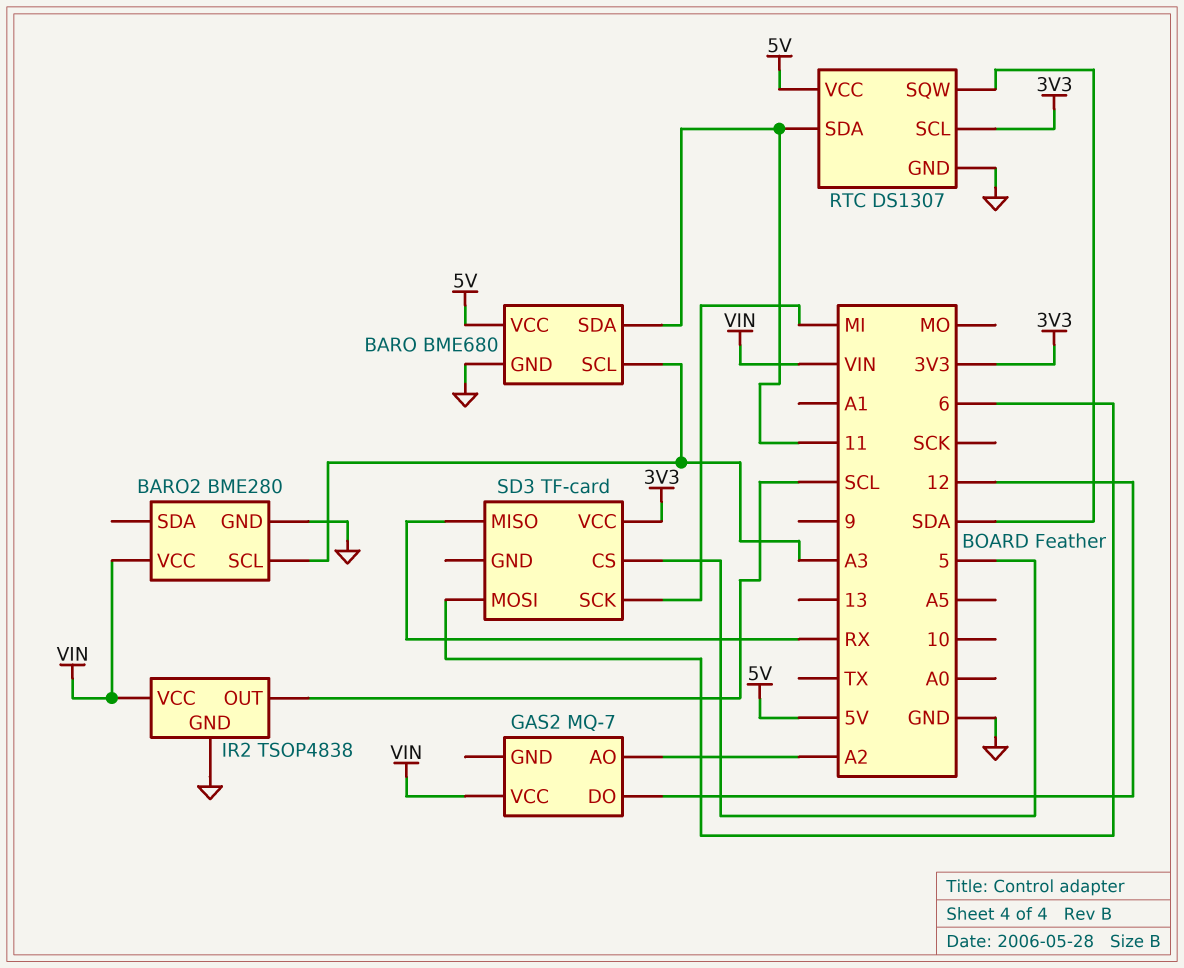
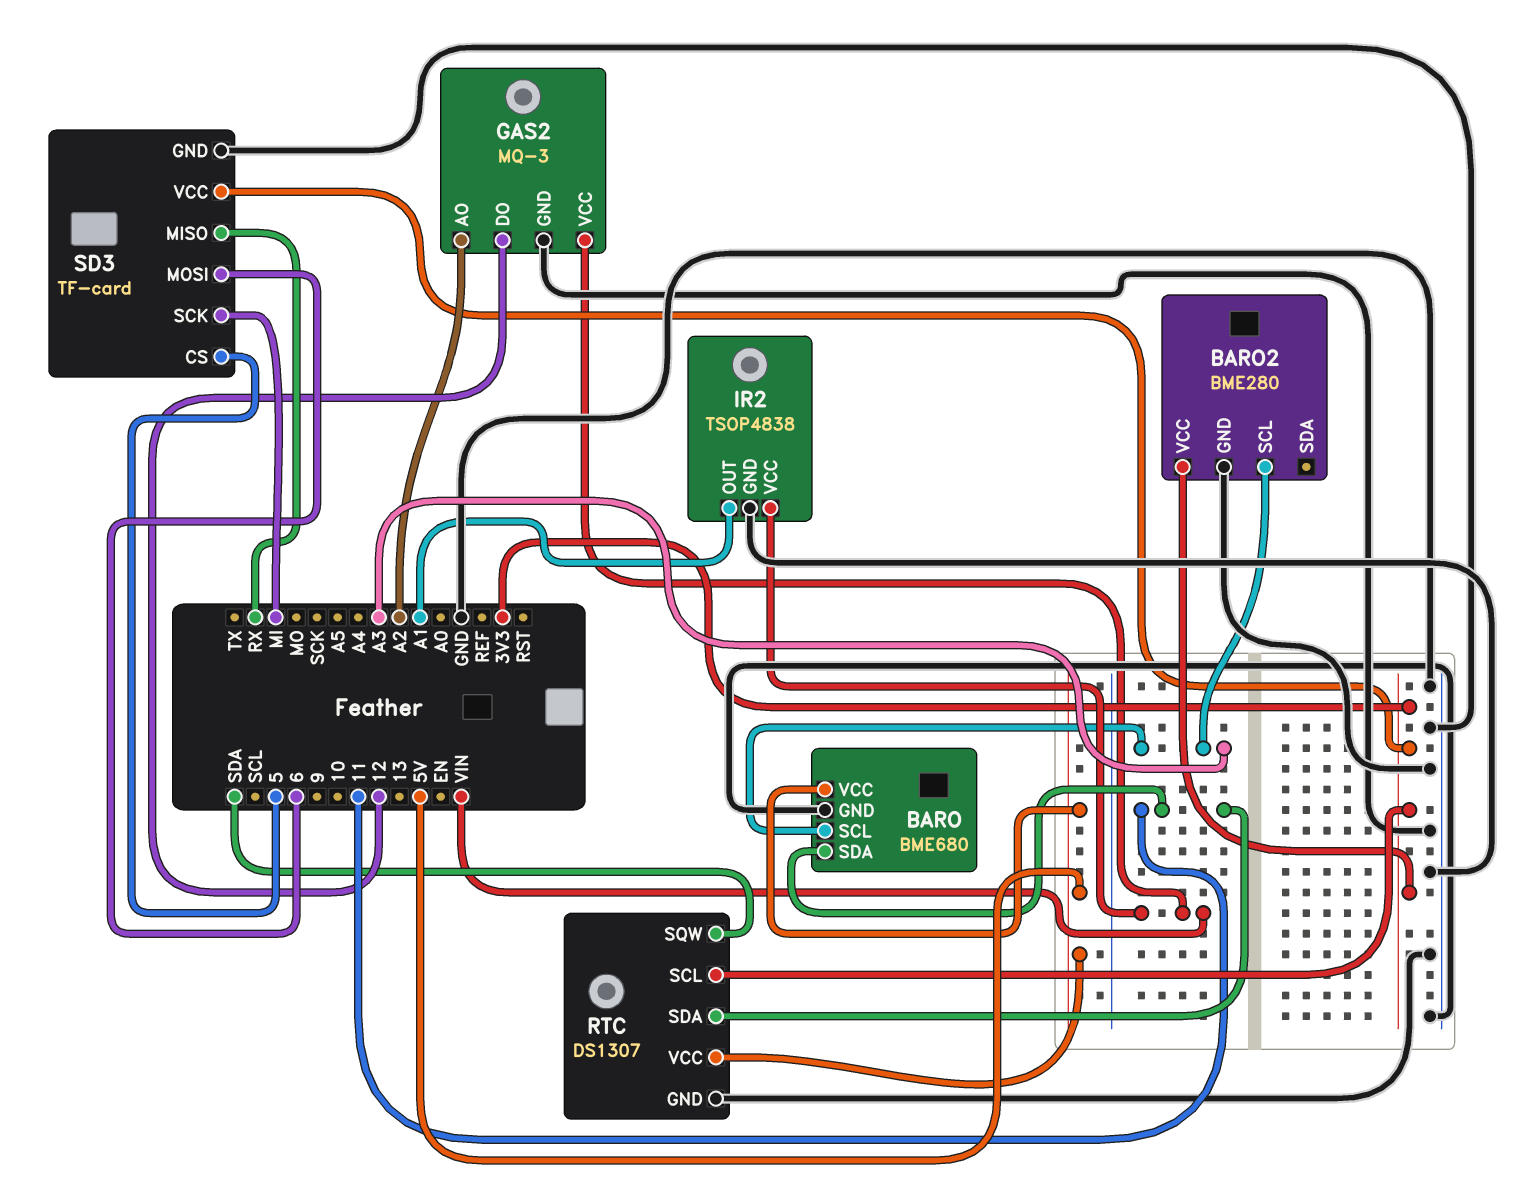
BARO2 pin VCC: VIN -> 3V3
GAS2: MQ-7 -> MQ-3
GAS2 pin GND: none -> GND
IR2 pin OUT: SCL -> A1
SD3 pin GND: none -> GND

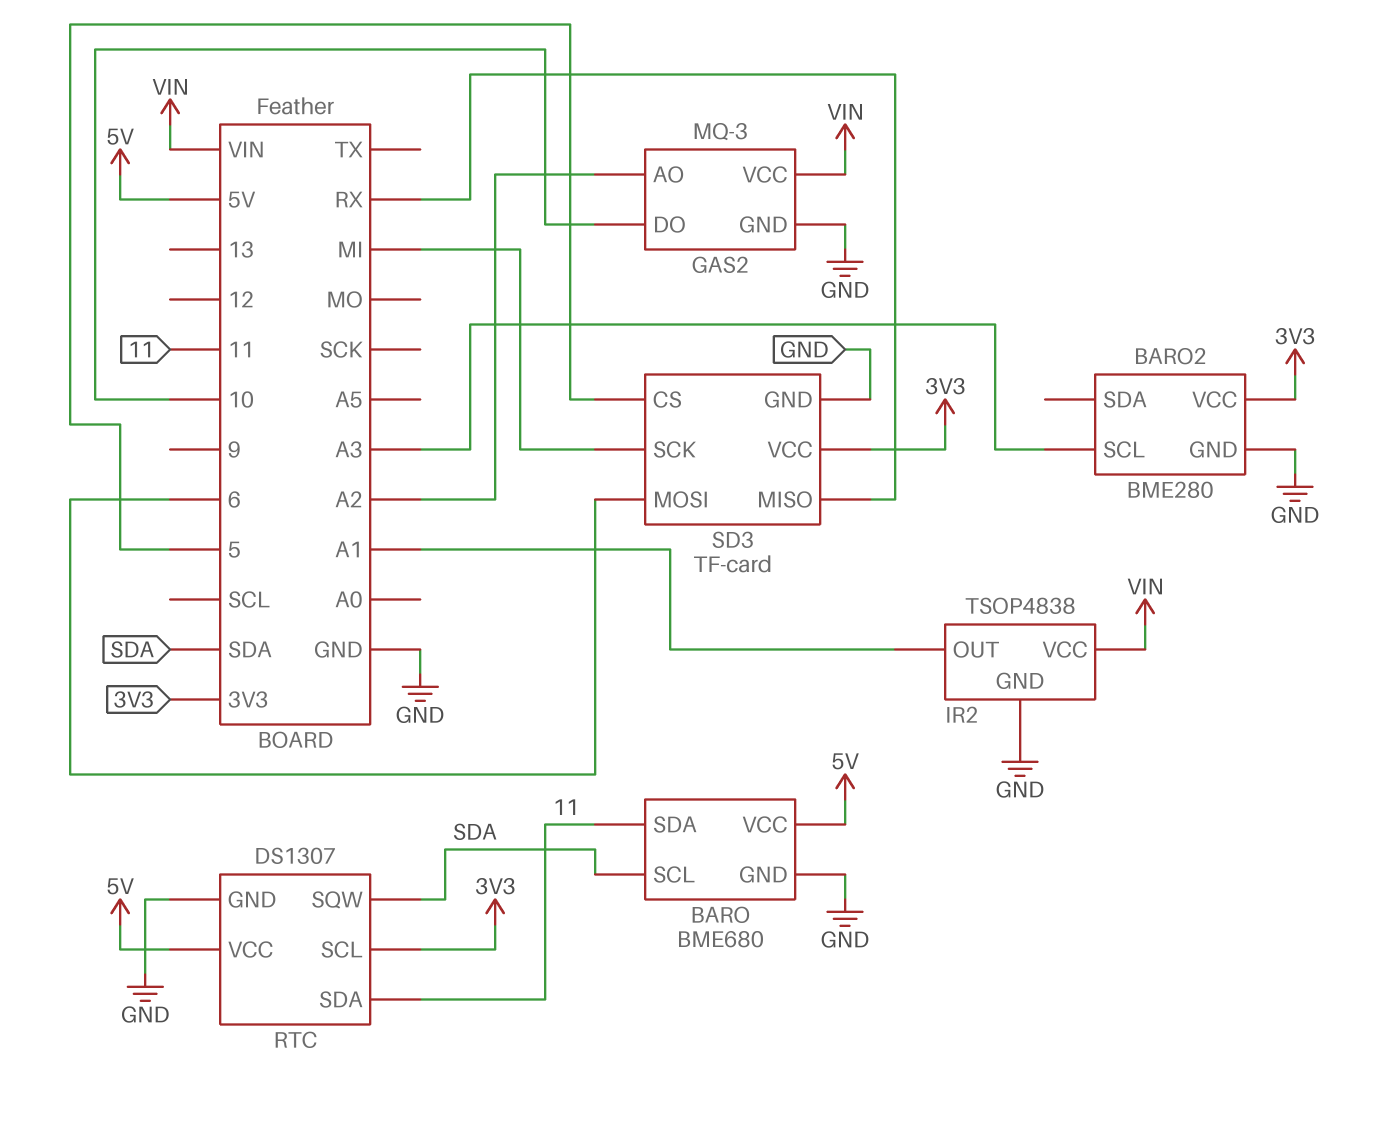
BARO pin SCL: A3 -> SDA
GAS2 pin DO: 12 -> 10

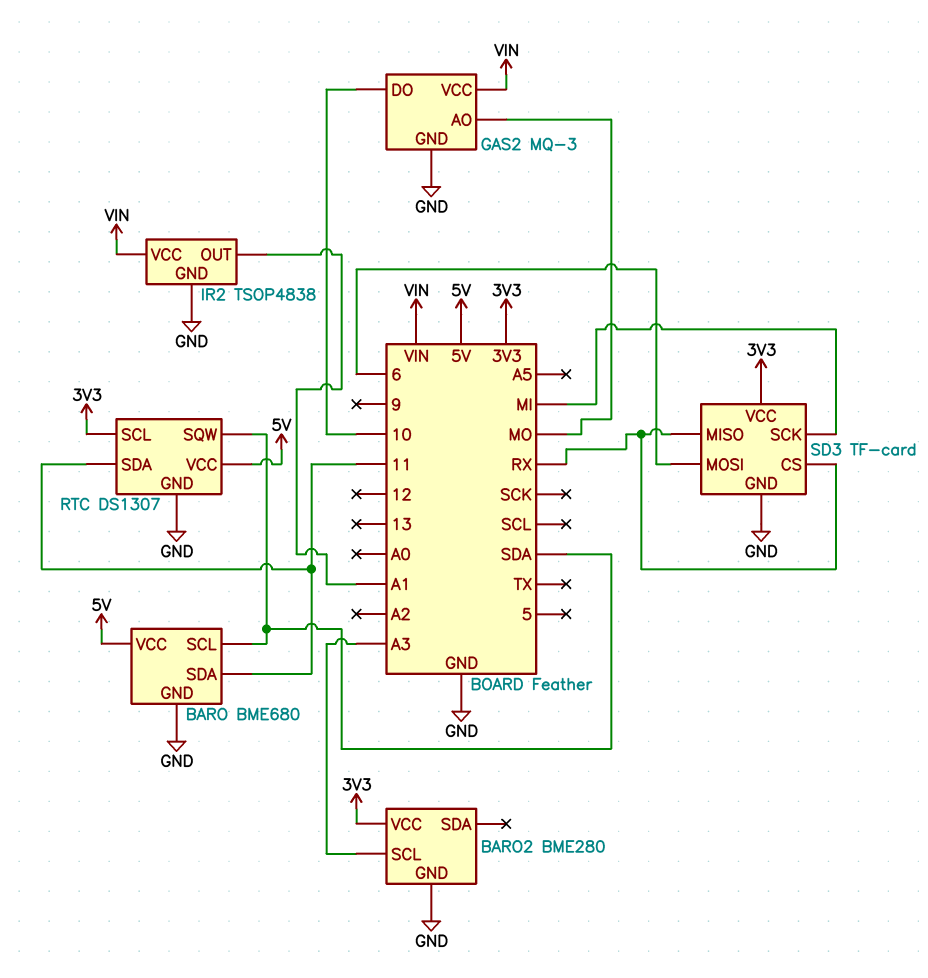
GAS2 pin AO: A2 -> MO
SD3 pin CS: 5 -> RX

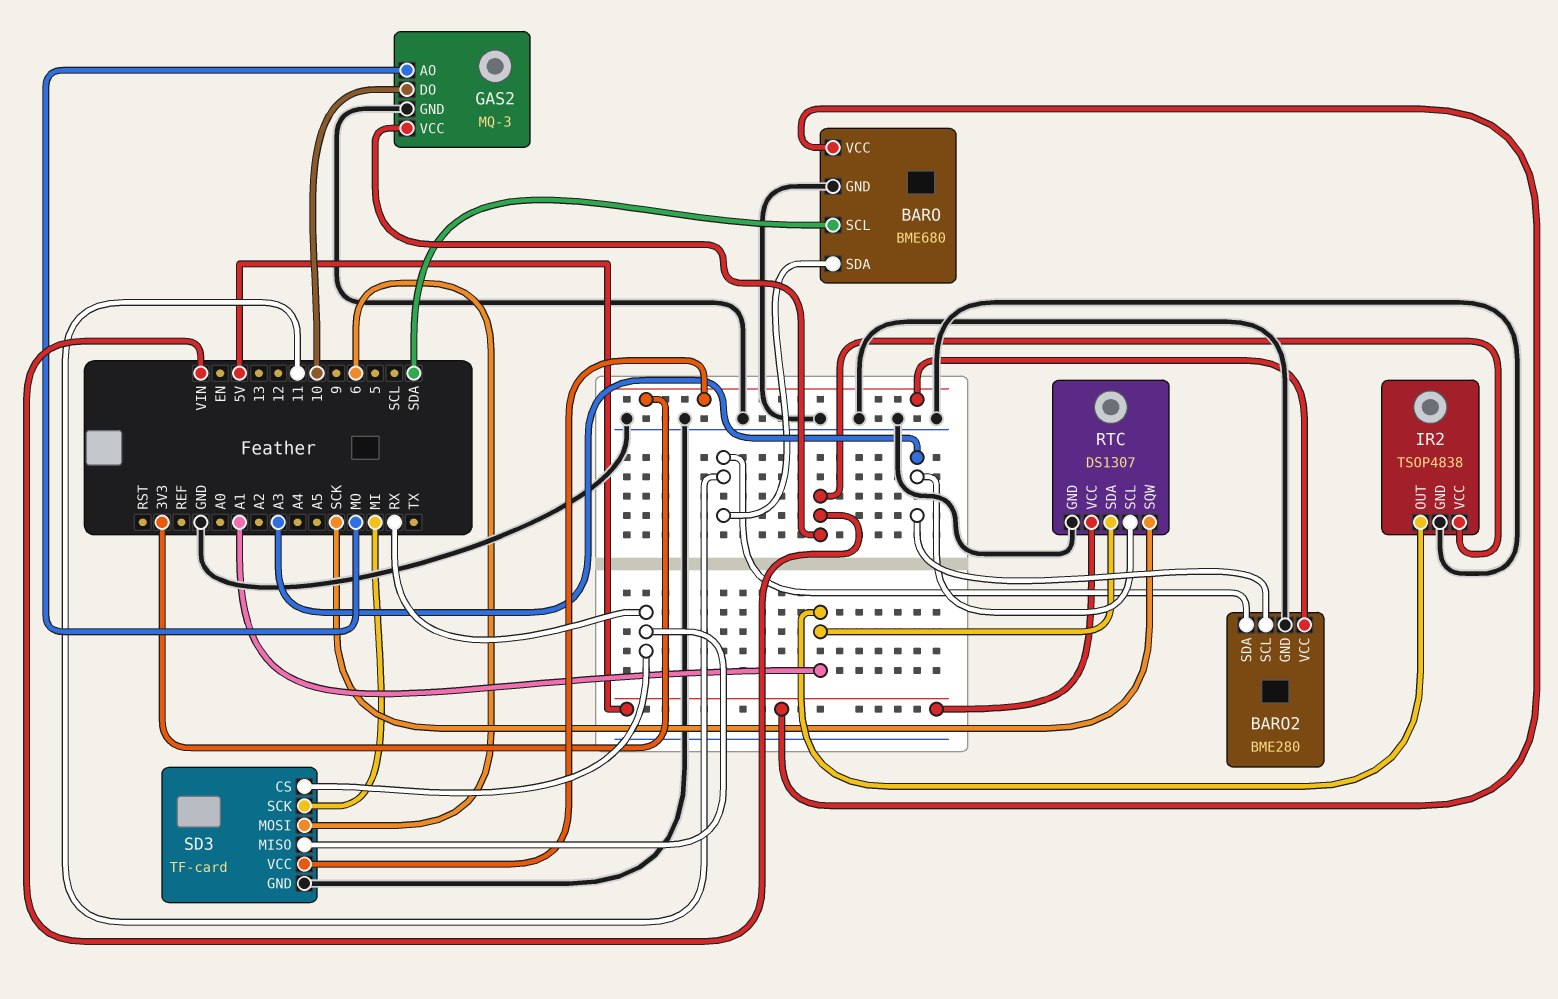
BARO2 pin SDA: none -> 11
RTC pin SCL: 3V3 -> A3
RTC pin SDA: 11 -> A1
RTC pin SQW: SDA -> SCK

